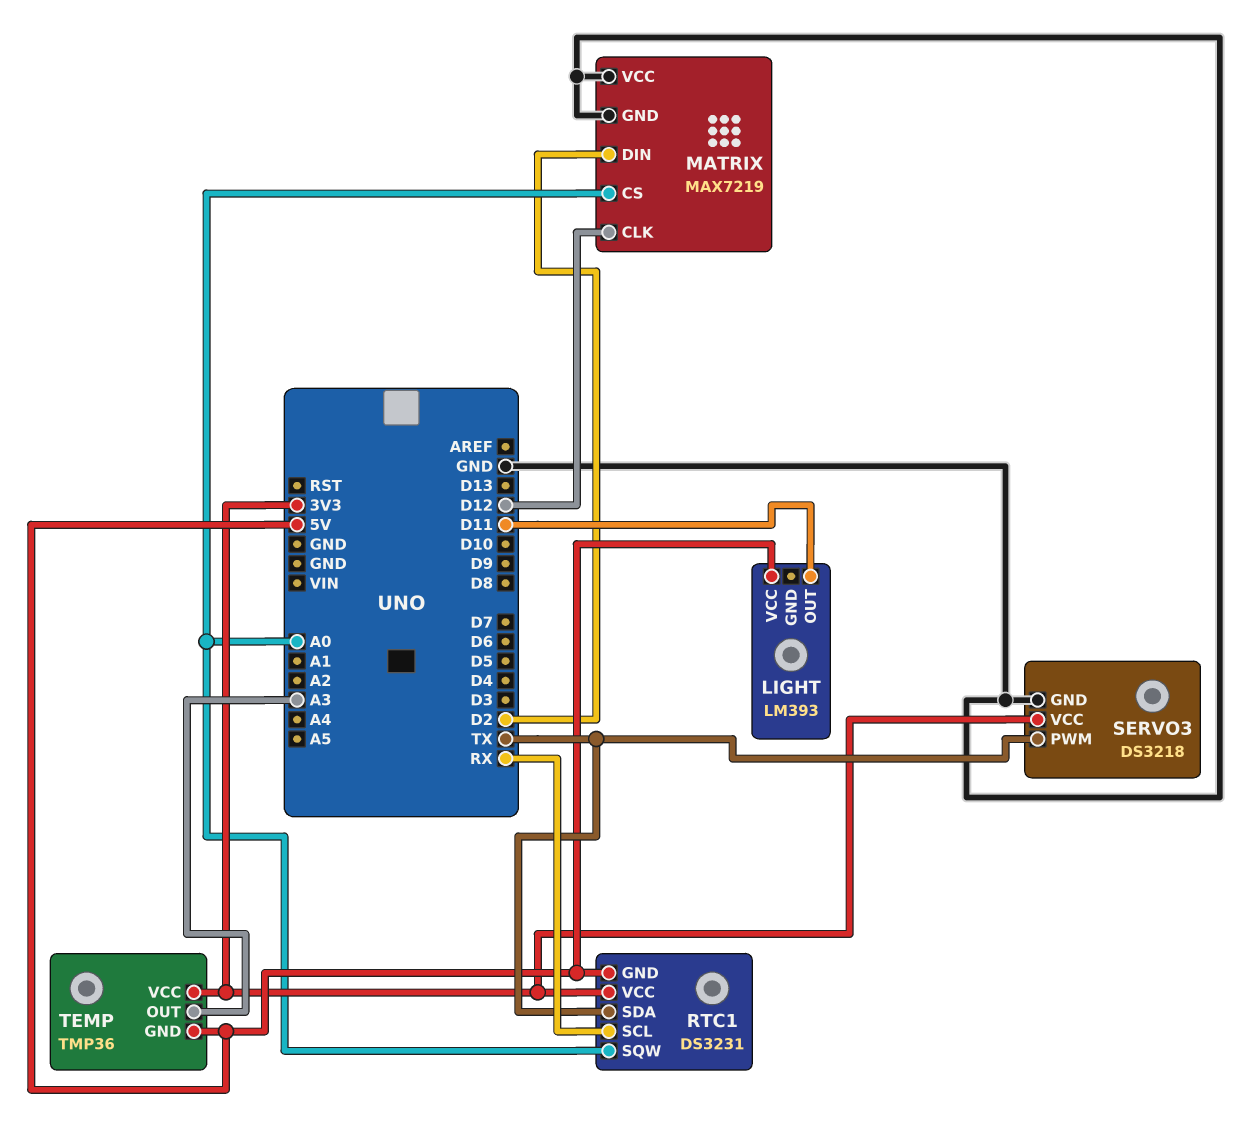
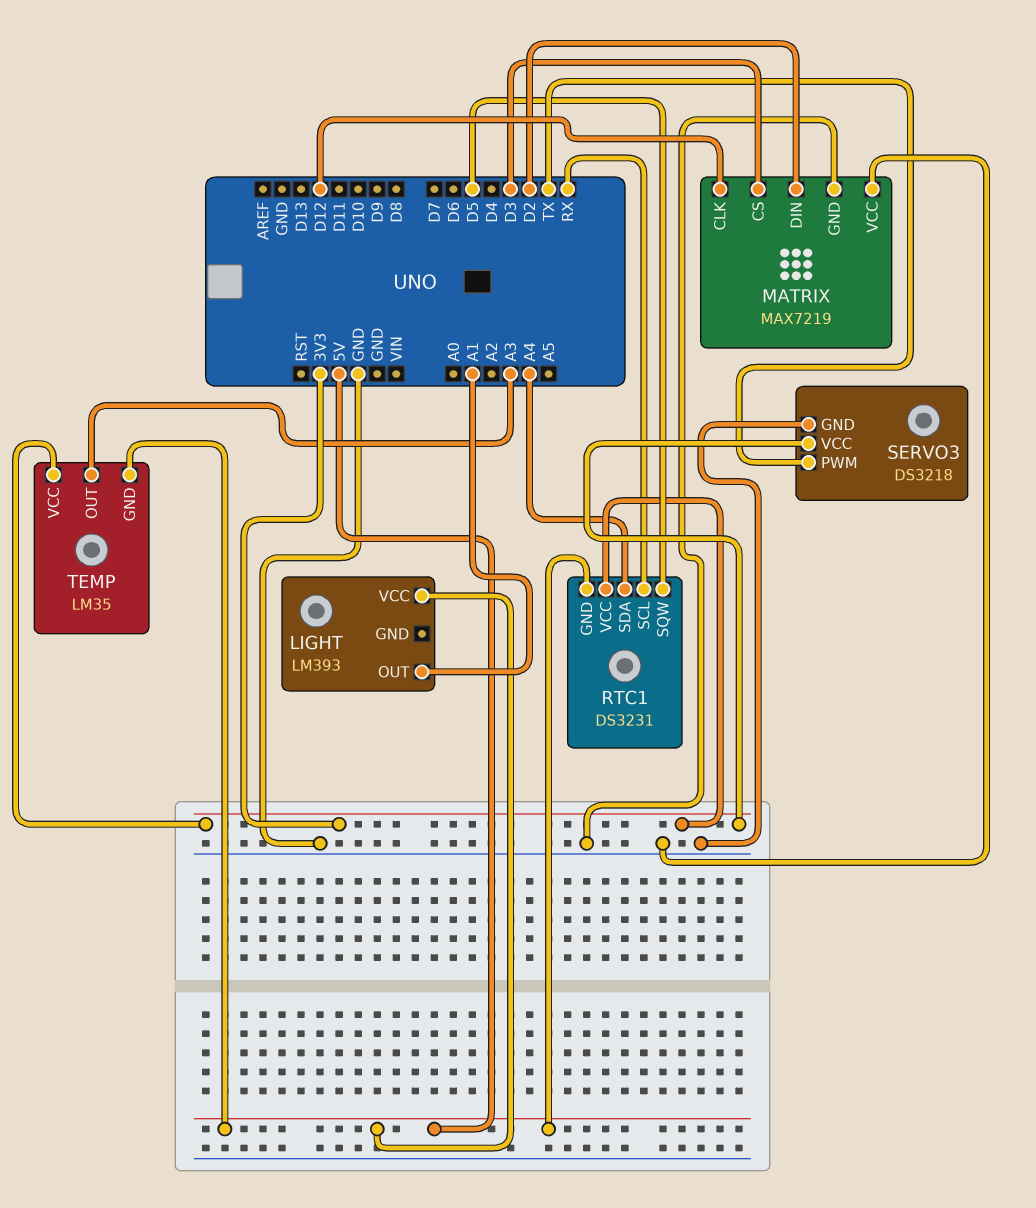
LIGHT pin OUT: D11 -> A1
MATRIX pin CS: A0 -> D3
RTC1 pin SDA: TX -> A4
RTC1 pin SQW: A0 -> D5
TEMP: TMP36 -> LM35

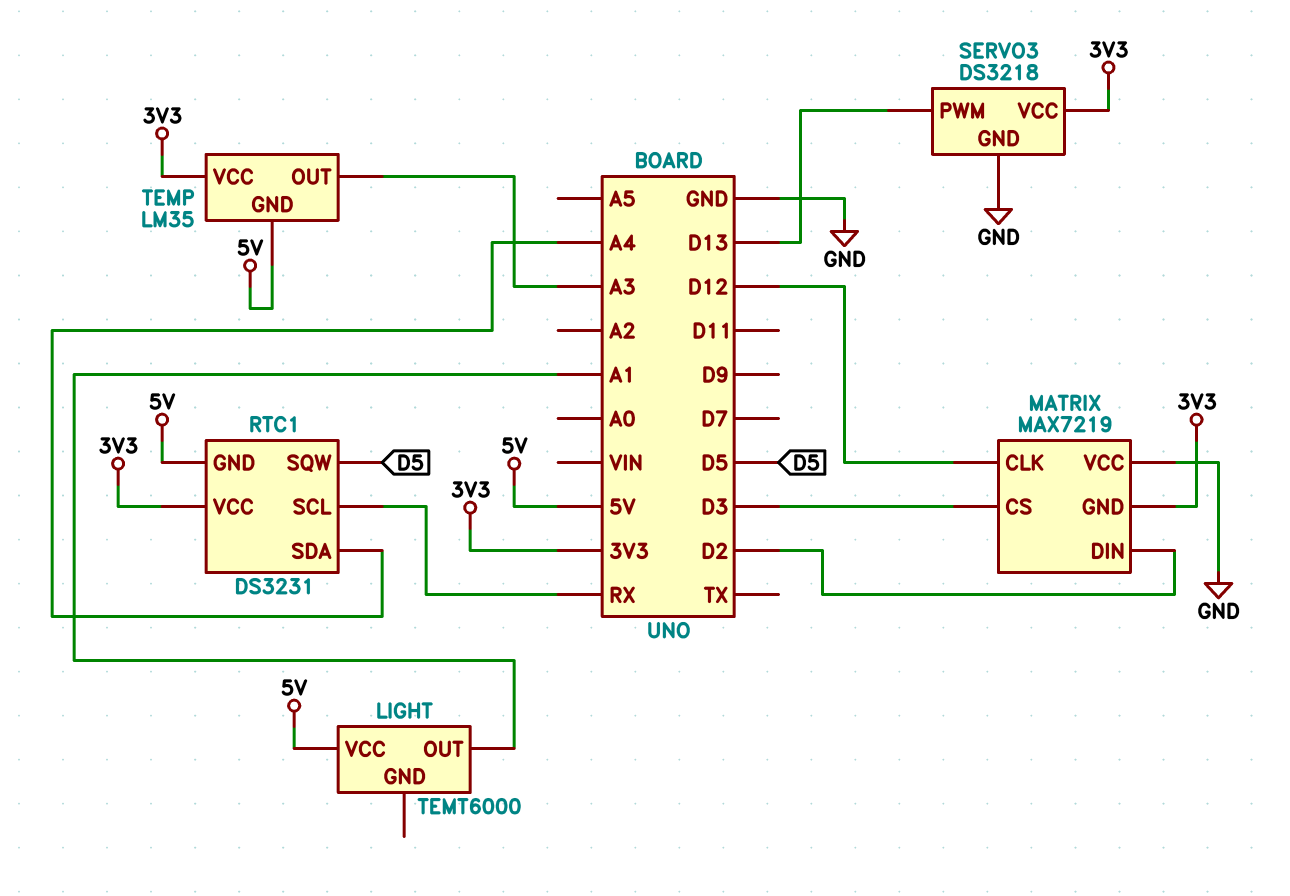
LIGHT: LM393 -> TEMT6000
MATRIX pin GND: GND -> 3V3
SERVO3 pin PWM: TX -> D13

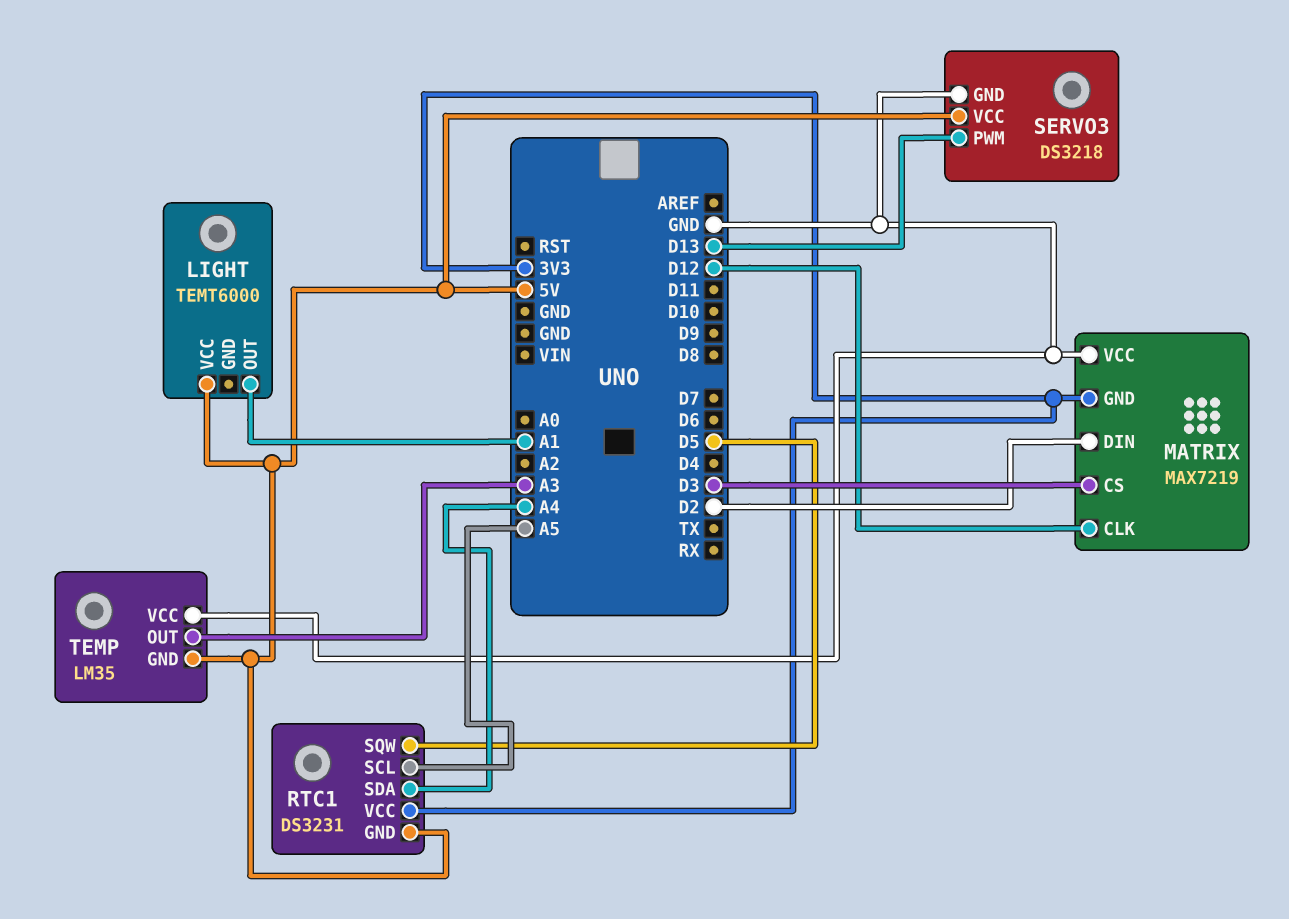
RTC1 pin SCL: RX -> A5
SERVO3 pin VCC: 3V3 -> 5V
TEMP pin VCC: 3V3 -> GND

